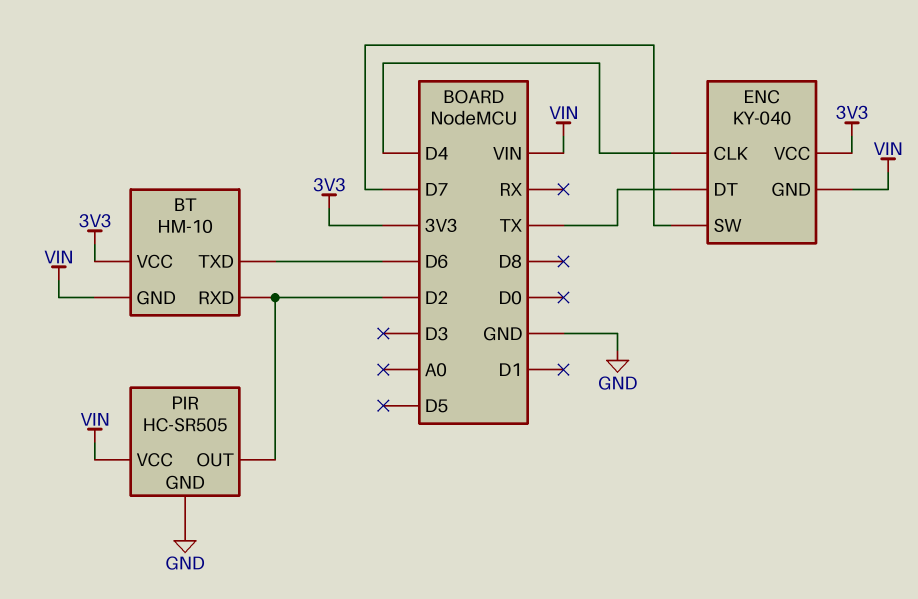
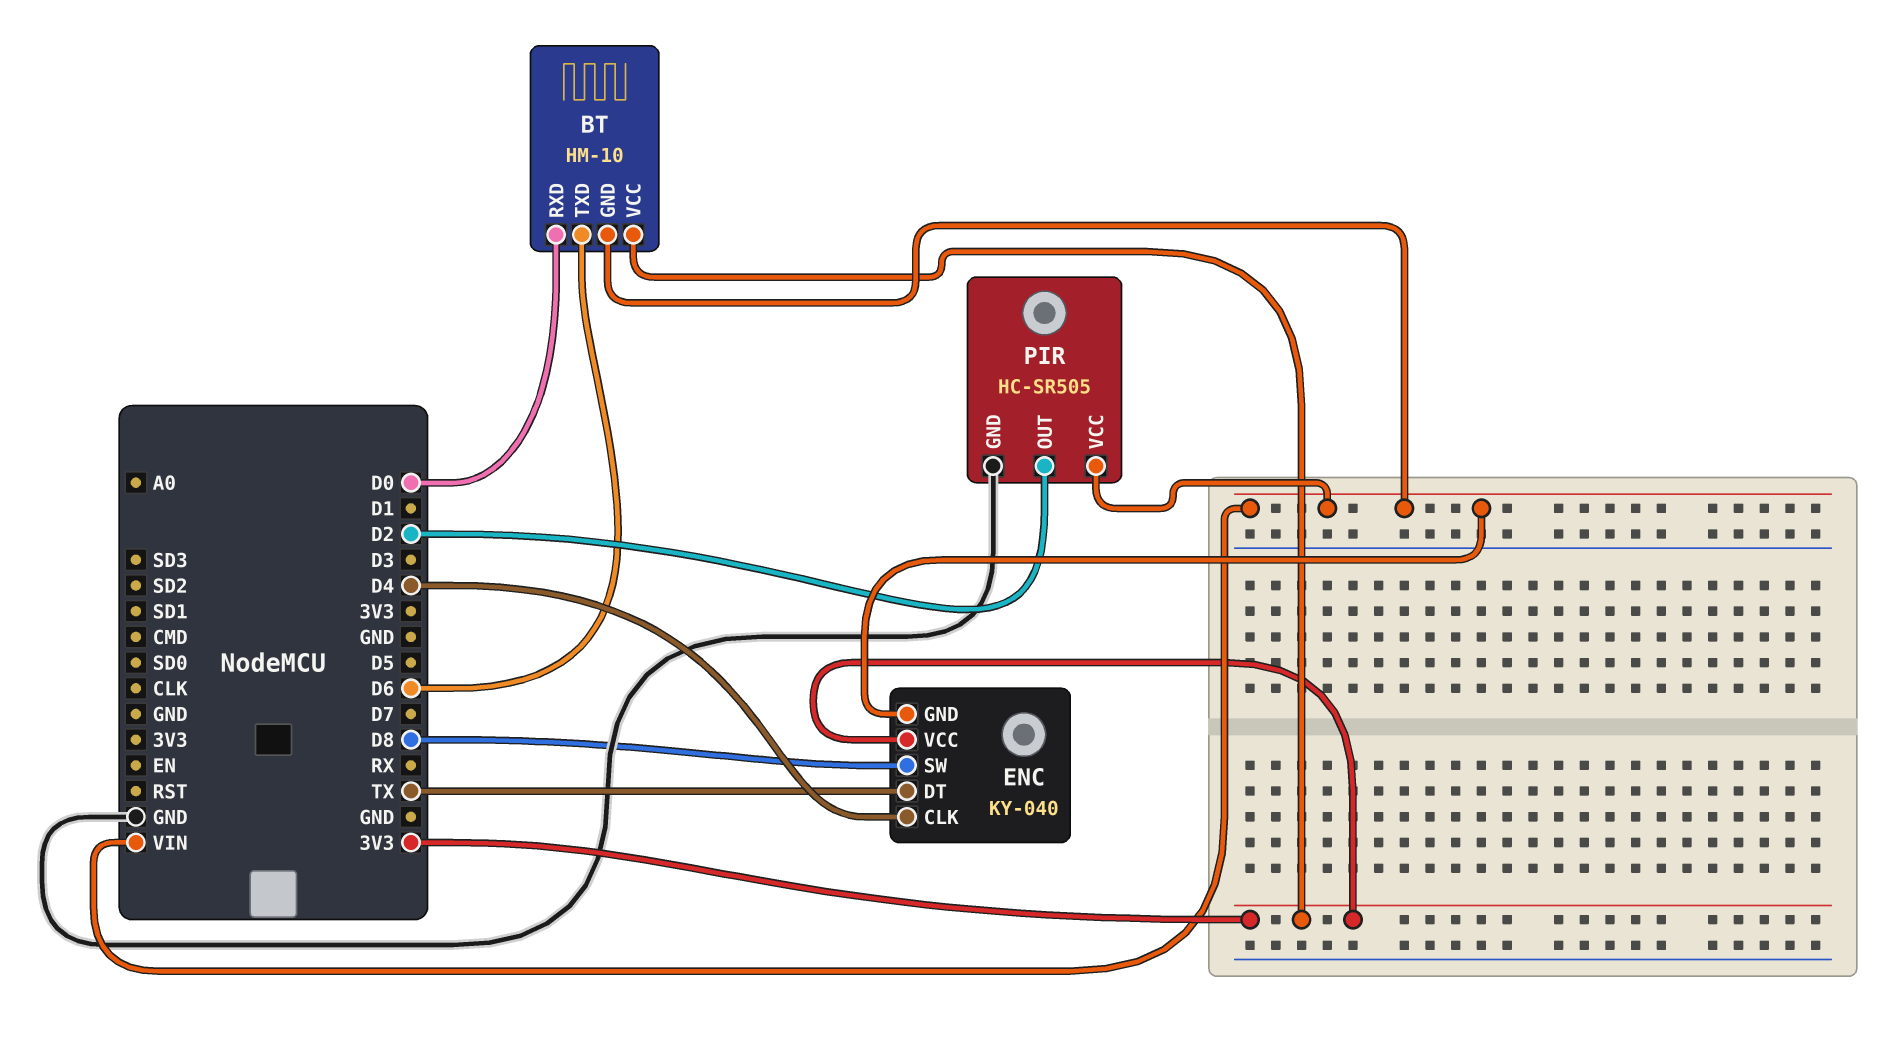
BT pin RXD: D2 -> D0
ENC pin SW: D7 -> D8

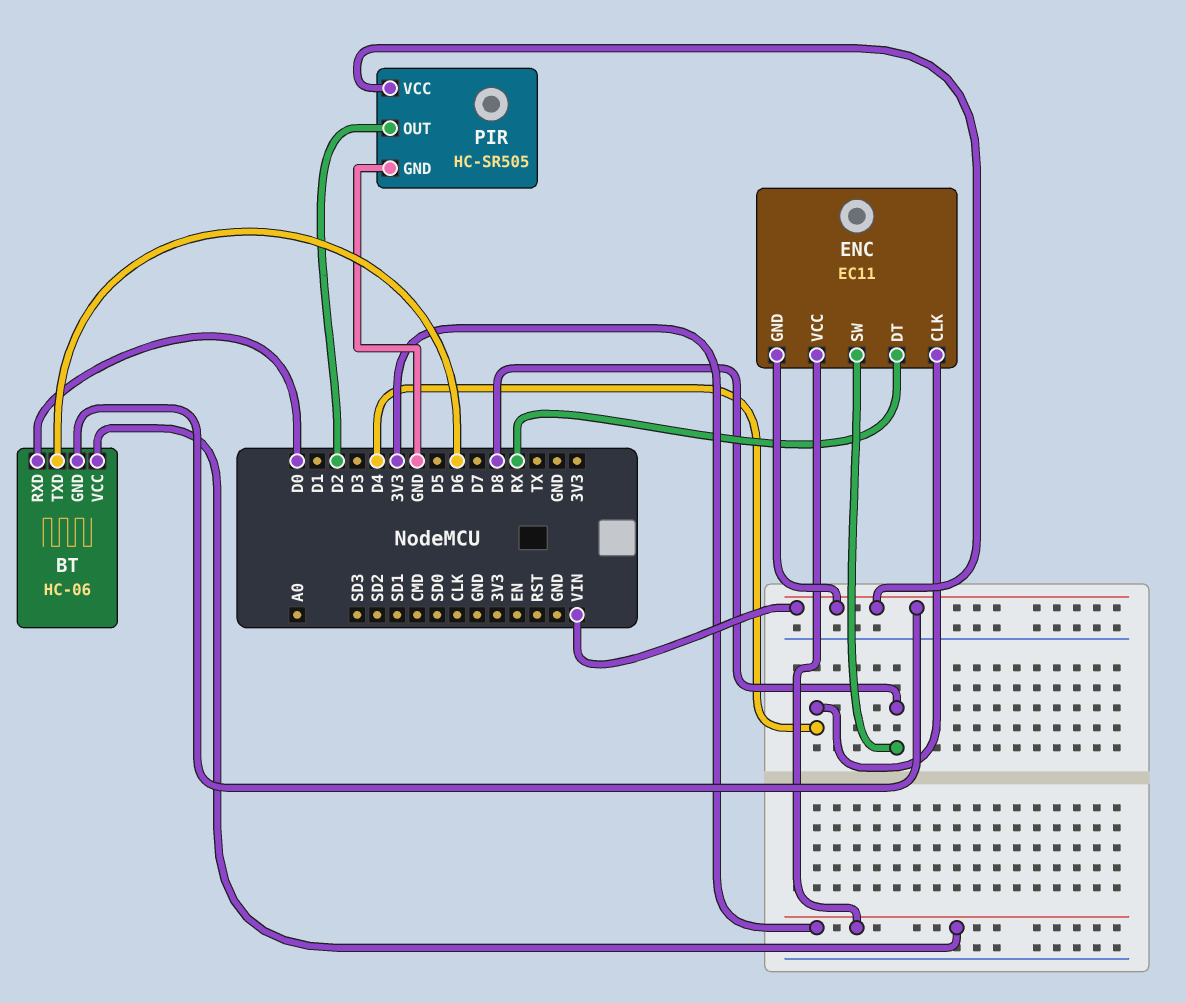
BT: HM-10 -> HC-06
ENC: KY-040 -> EC11
ENC pin DT: TX -> RX

